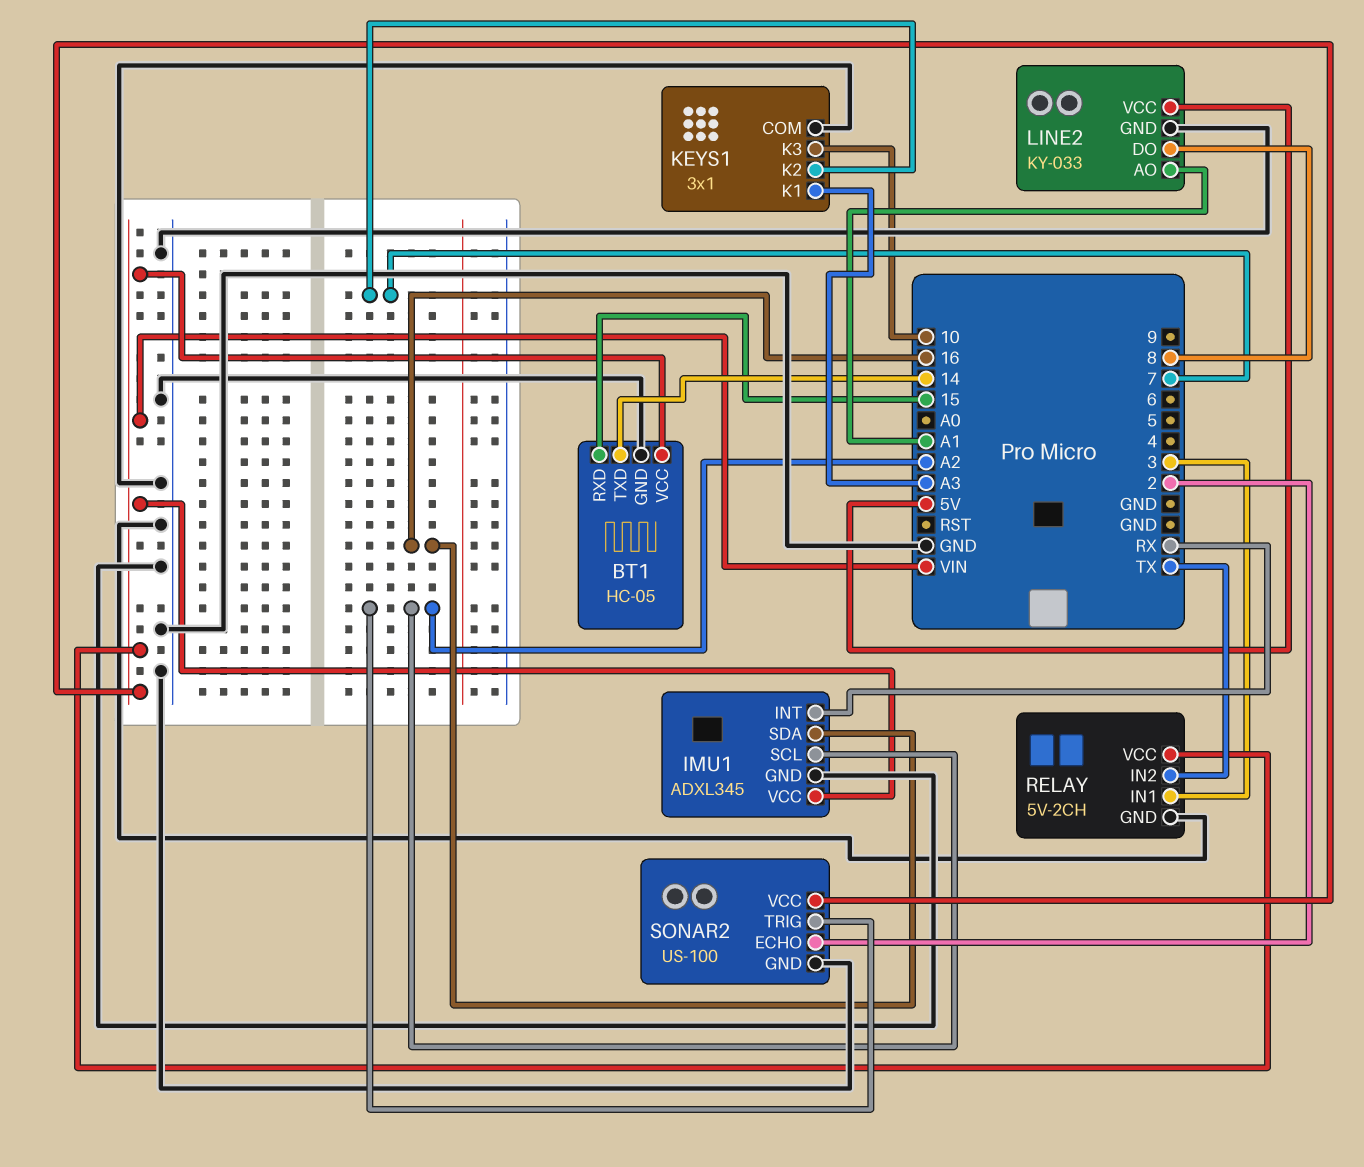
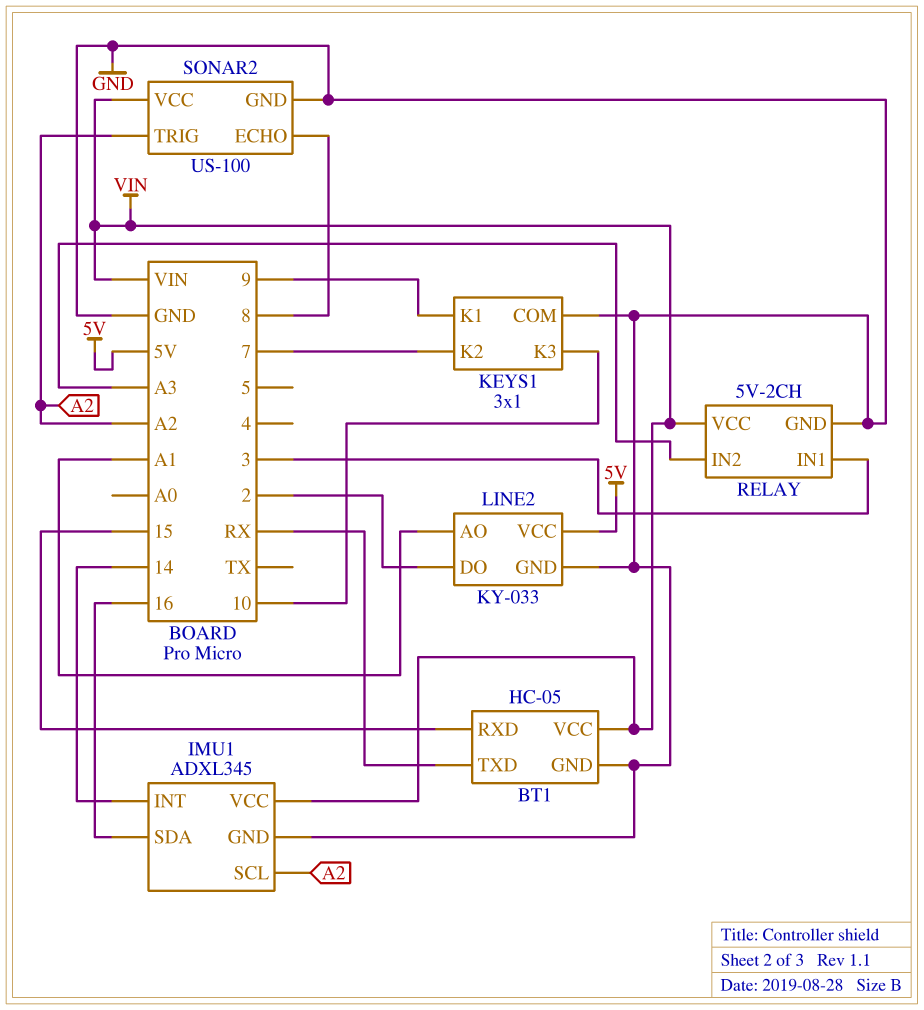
BT1 pin TXD: 14 -> RX
IMU1 pin INT: RX -> 14
KEYS1 pin K1: A3 -> 9
LINE2 pin DO: 8 -> 2
RELAY pin IN2: TX -> A3
SONAR2 pin ECHO: 2 -> 8

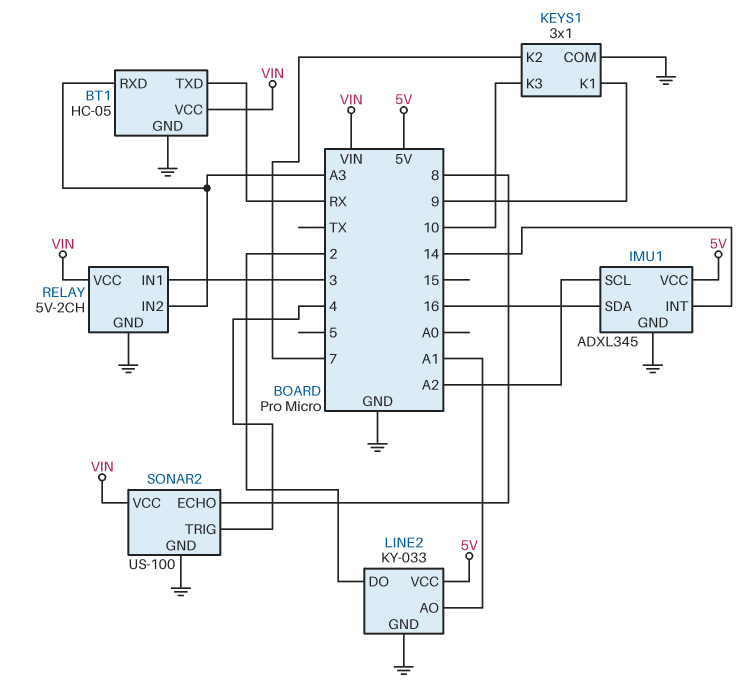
BT1 pin RXD: 15 -> A3
IMU1 pin VCC: VIN -> 5V
SONAR2 pin TRIG: A2 -> 4

